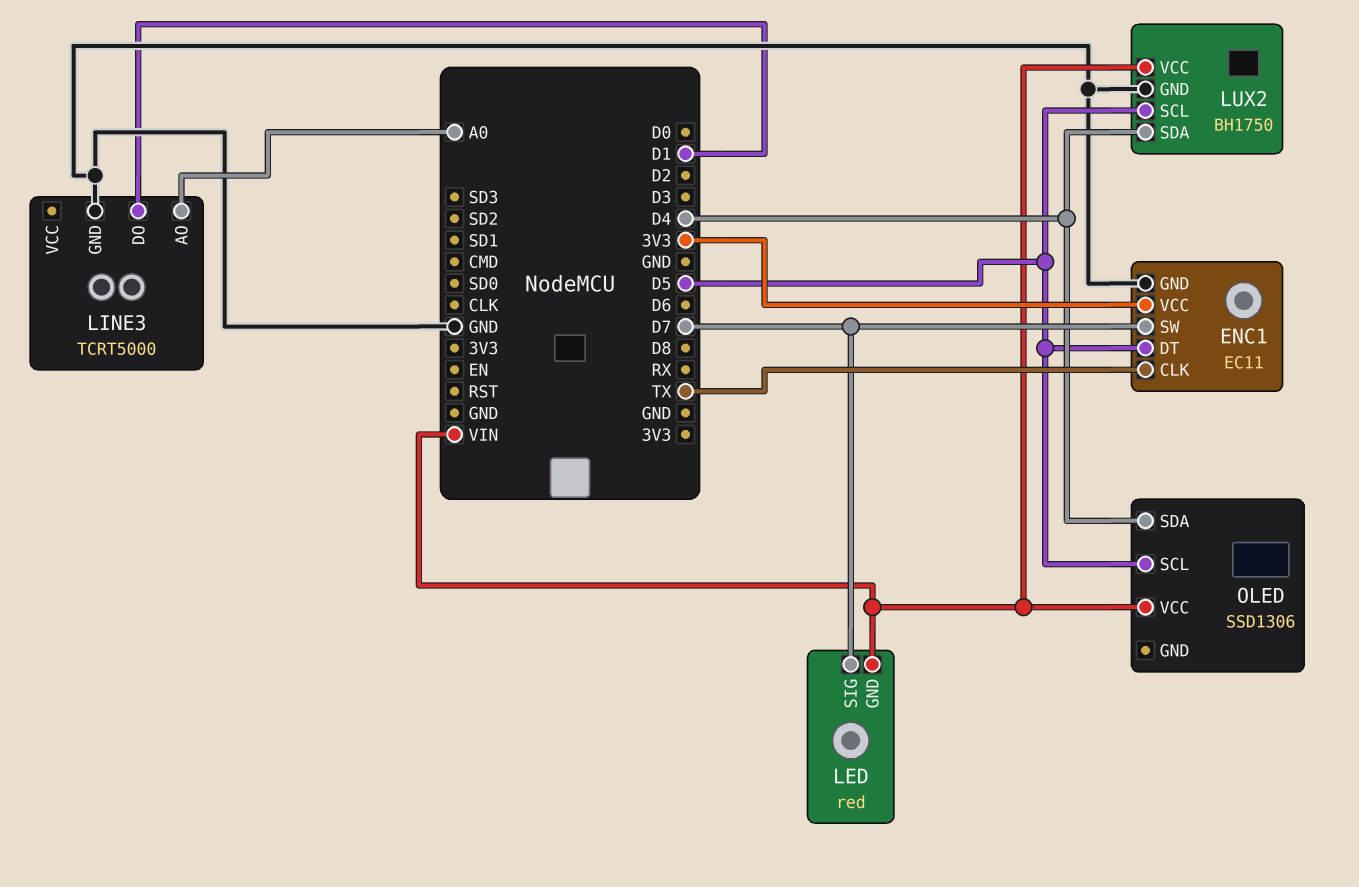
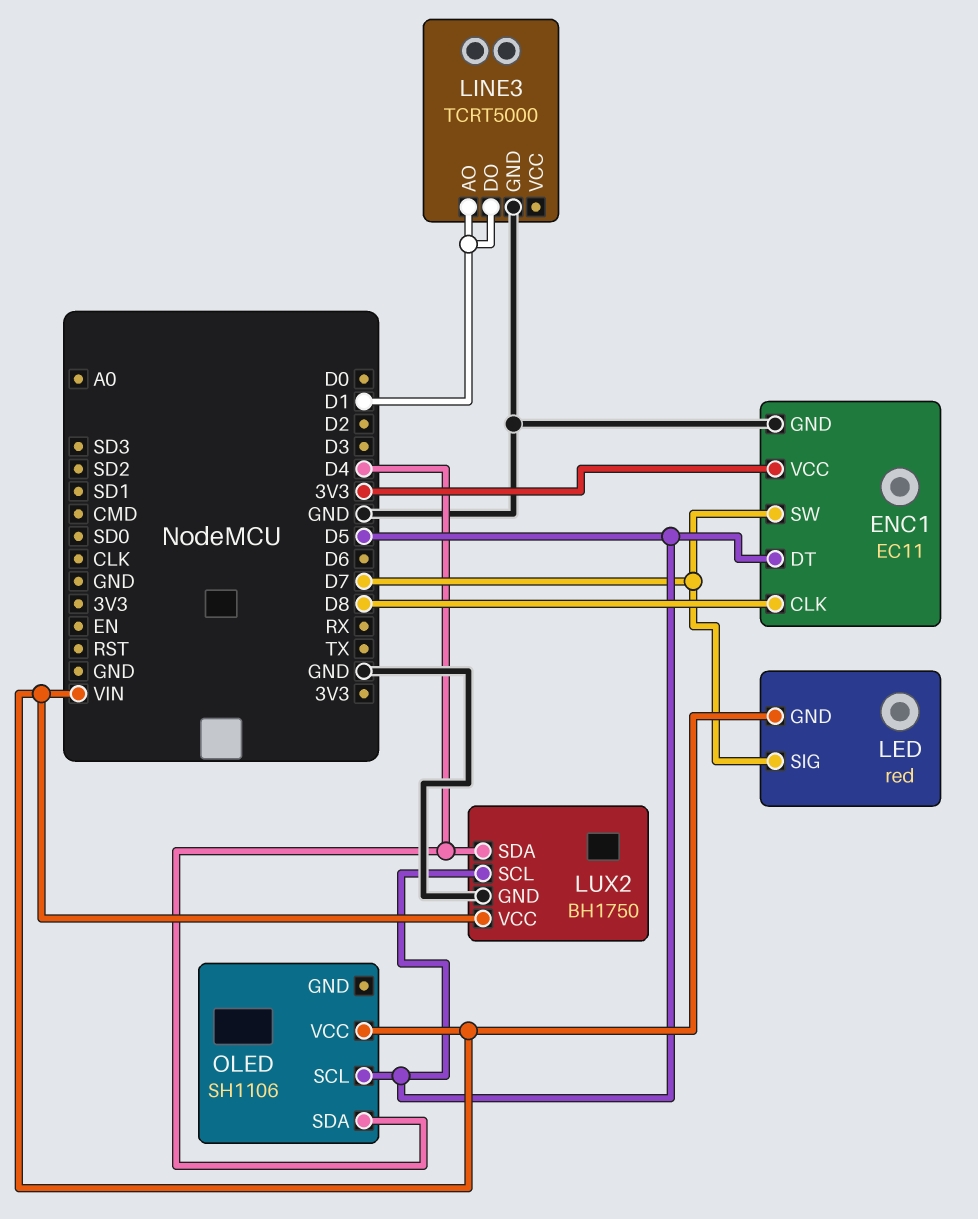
ENC1 pin CLK: TX -> D8
LINE3 pin AO: A0 -> D1
OLED: SSD1306 -> SH1106

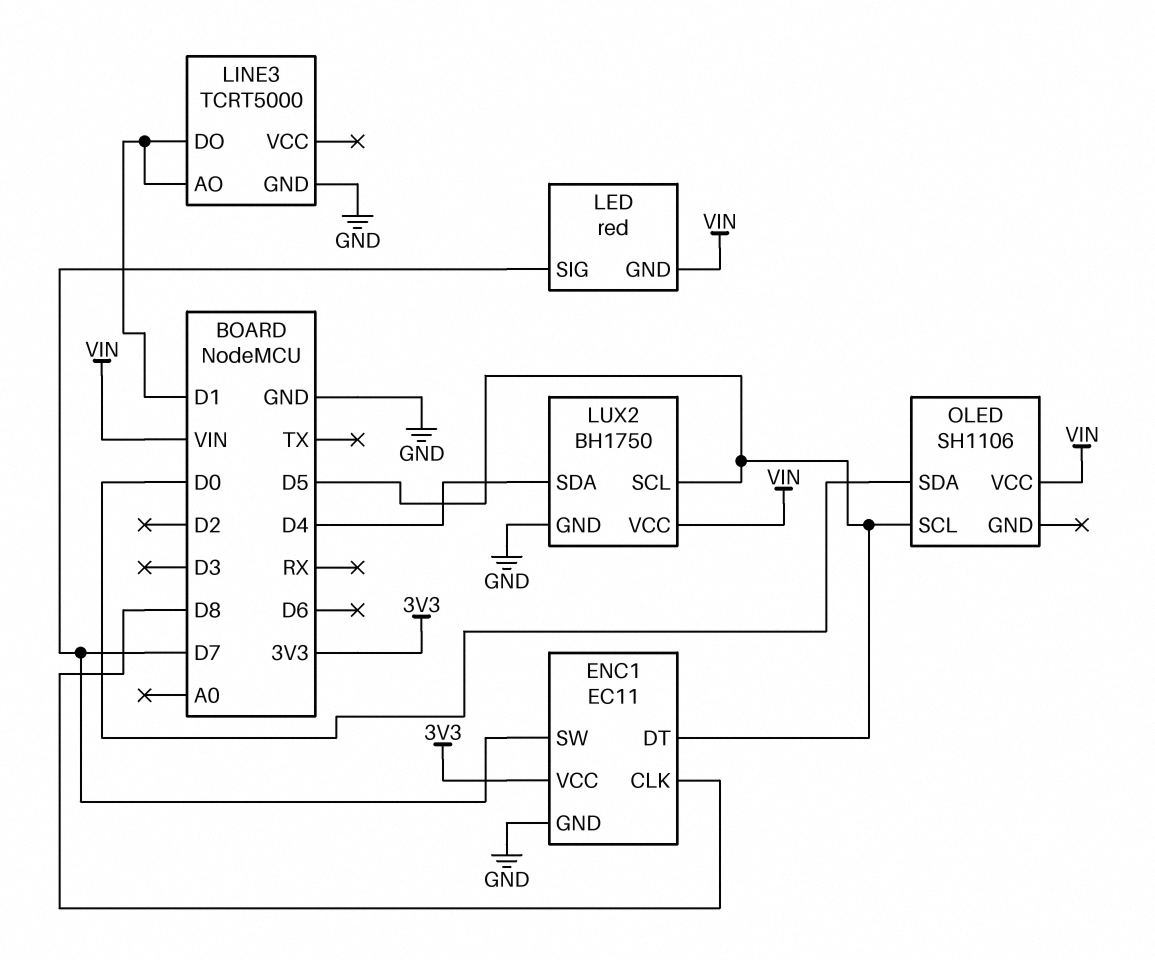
OLED pin SDA: D4 -> D0

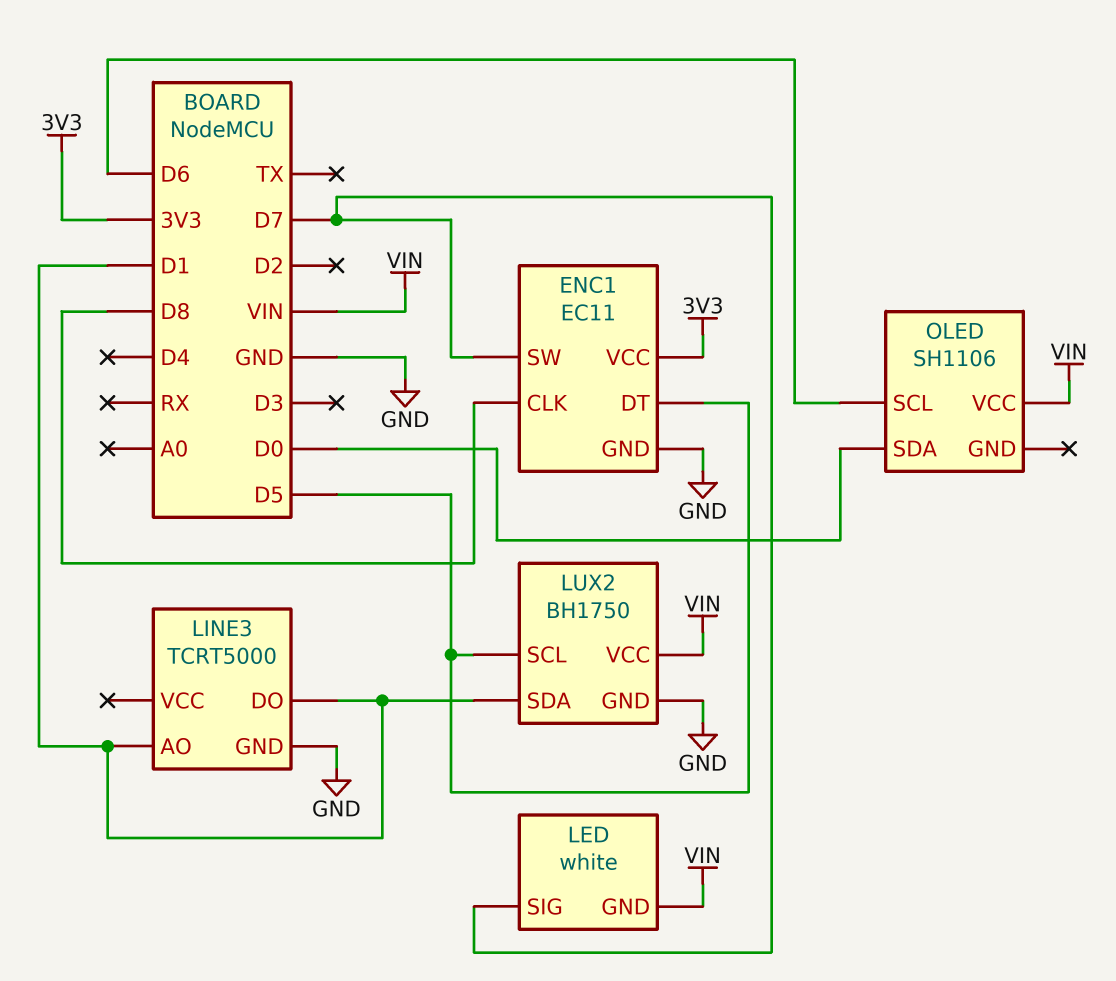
LED: red -> white
LUX2 pin SDA: D4 -> D1
OLED pin SCL: D5 -> D6

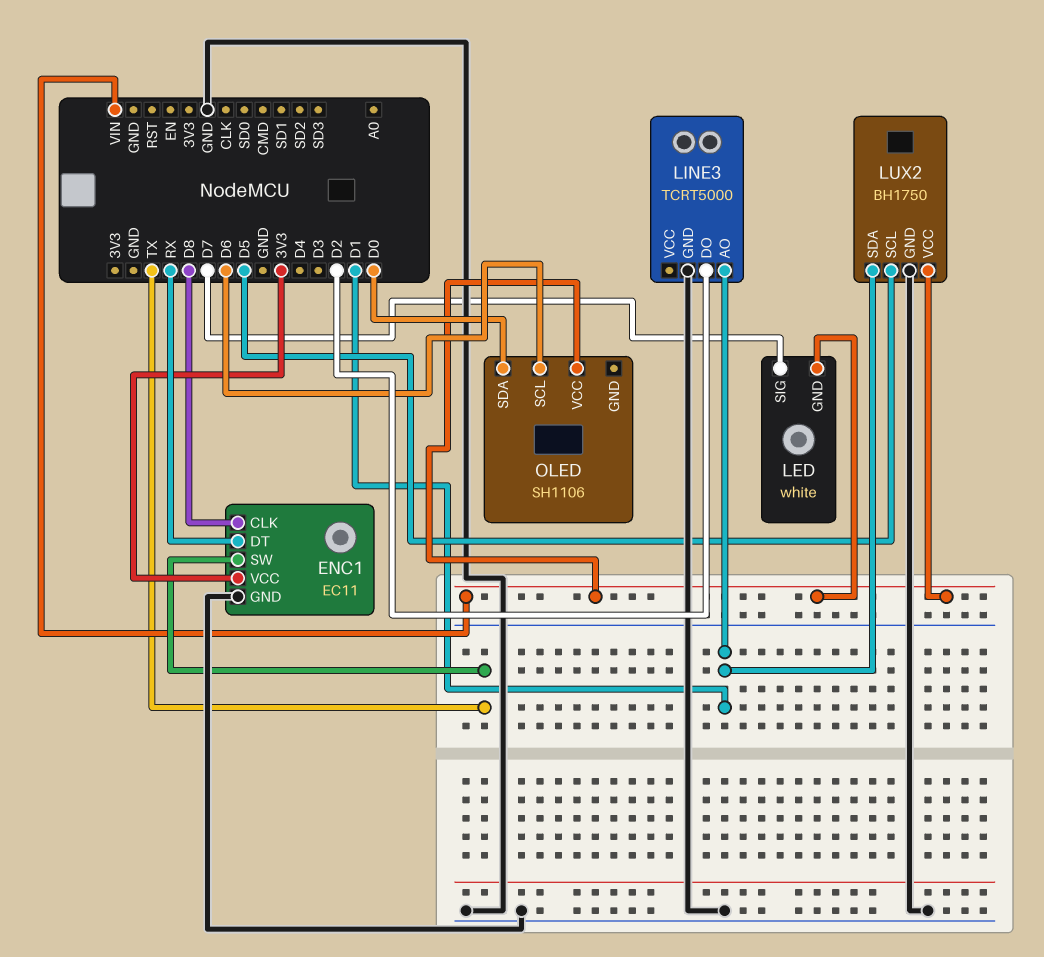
ENC1 pin DT: D5 -> RX
ENC1 pin SW: D7 -> TX
LINE3 pin DO: D1 -> D2

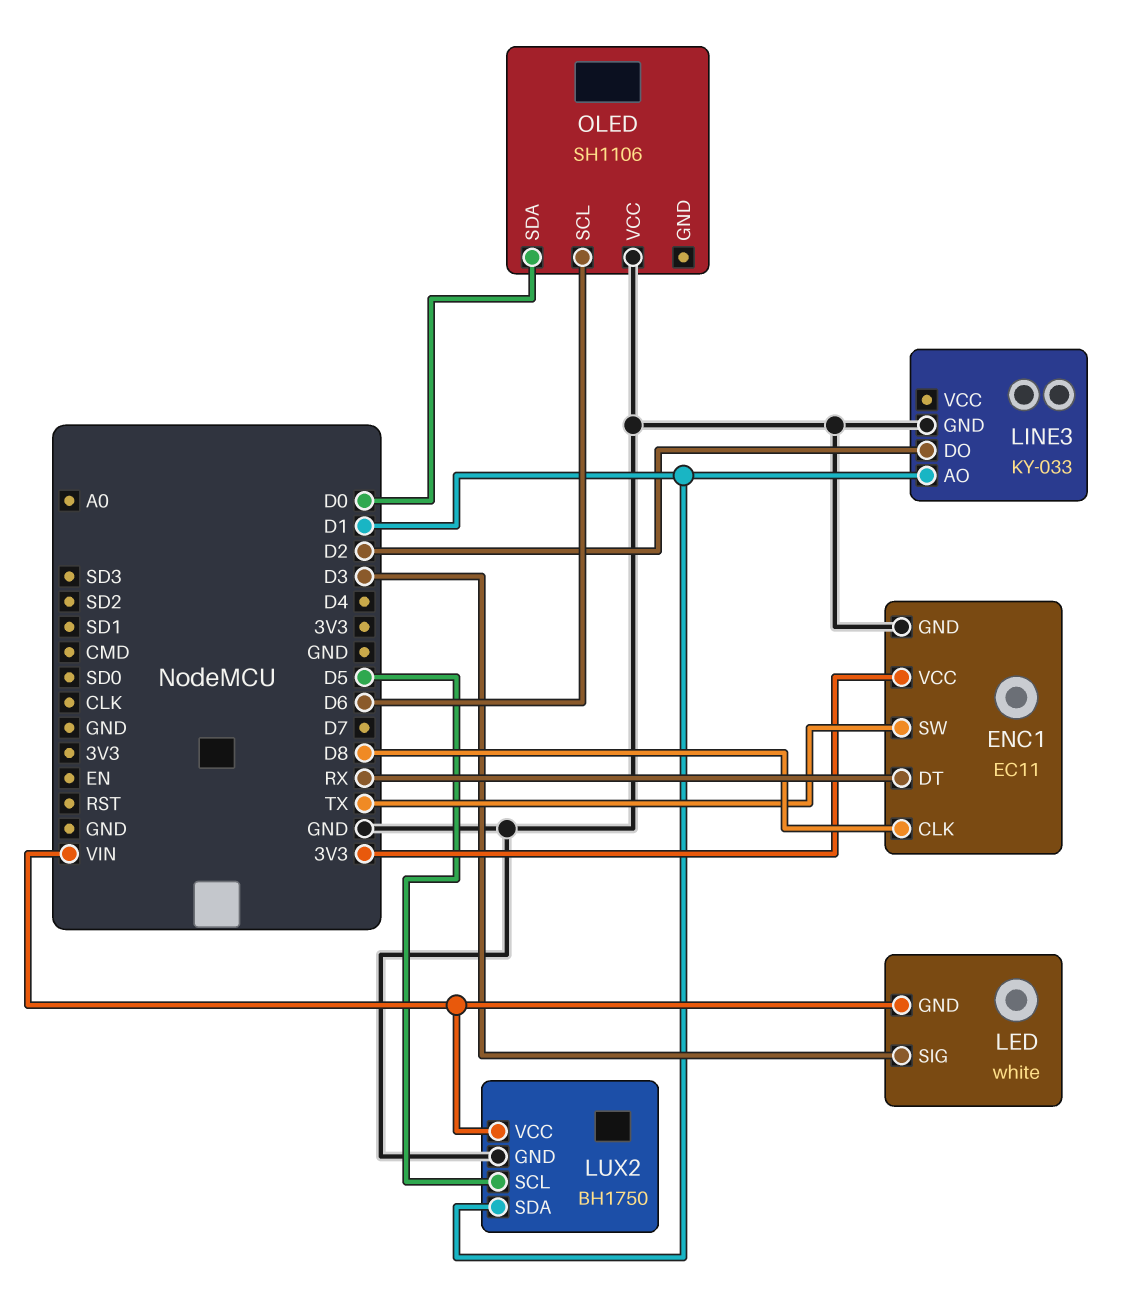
LED pin SIG: D7 -> D3
LINE3: TCRT5000 -> KY-033
OLED pin VCC: VIN -> GND

